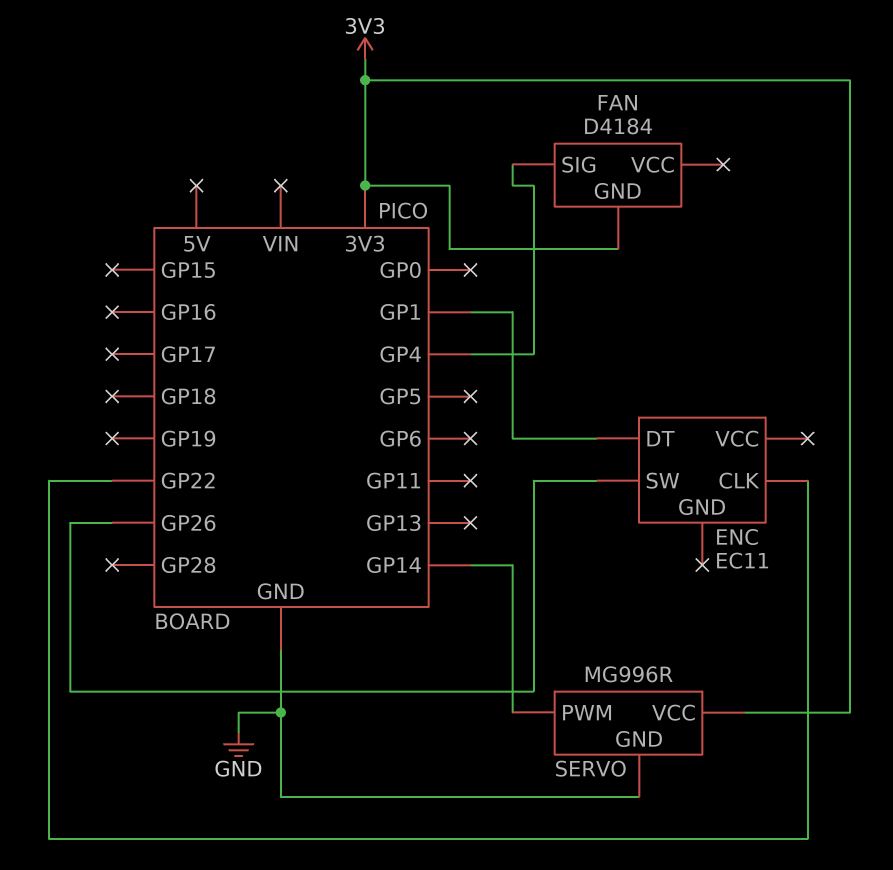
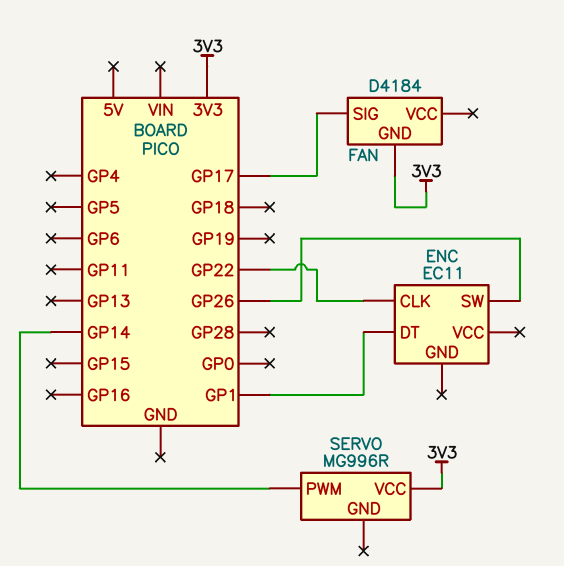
FAN pin SIG: GP4 -> GP17
SERVO pin GND: GND -> none

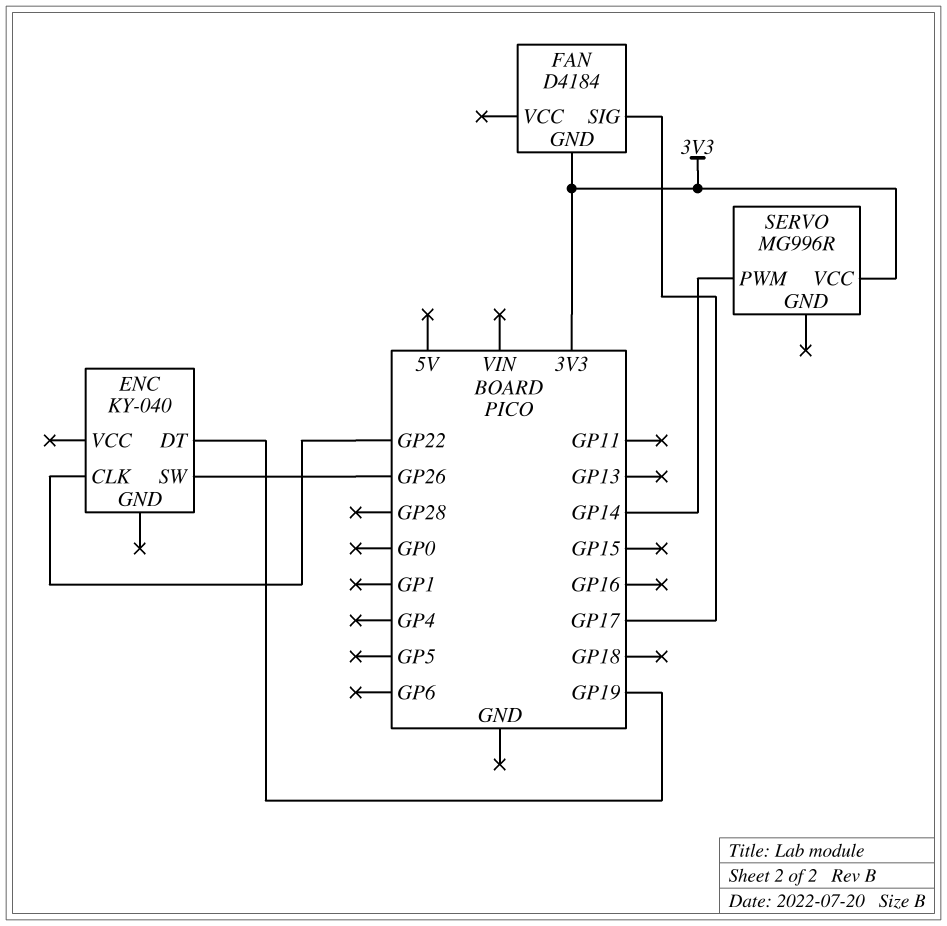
ENC: EC11 -> KY-040
ENC pin DT: GP1 -> GP19

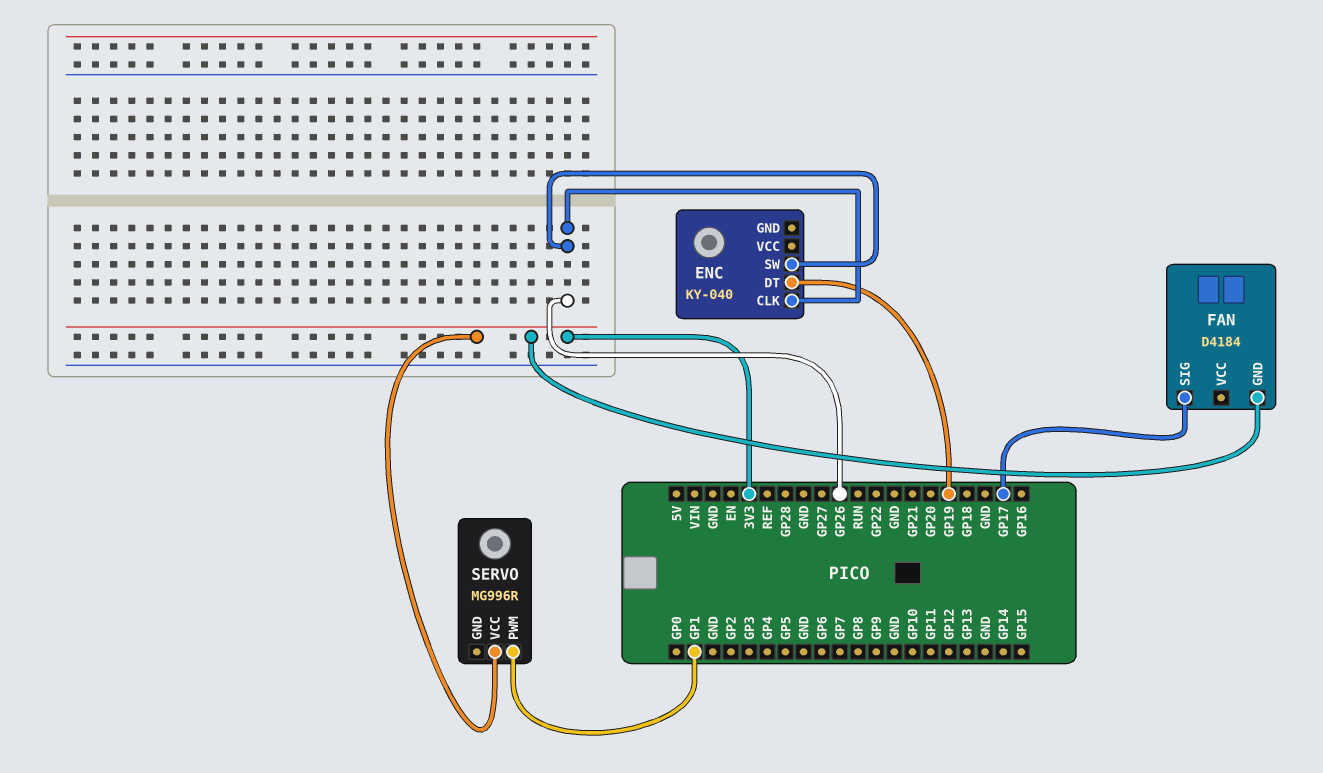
ENC pin CLK: GP22 -> GP26
SERVO pin PWM: GP14 -> GP1

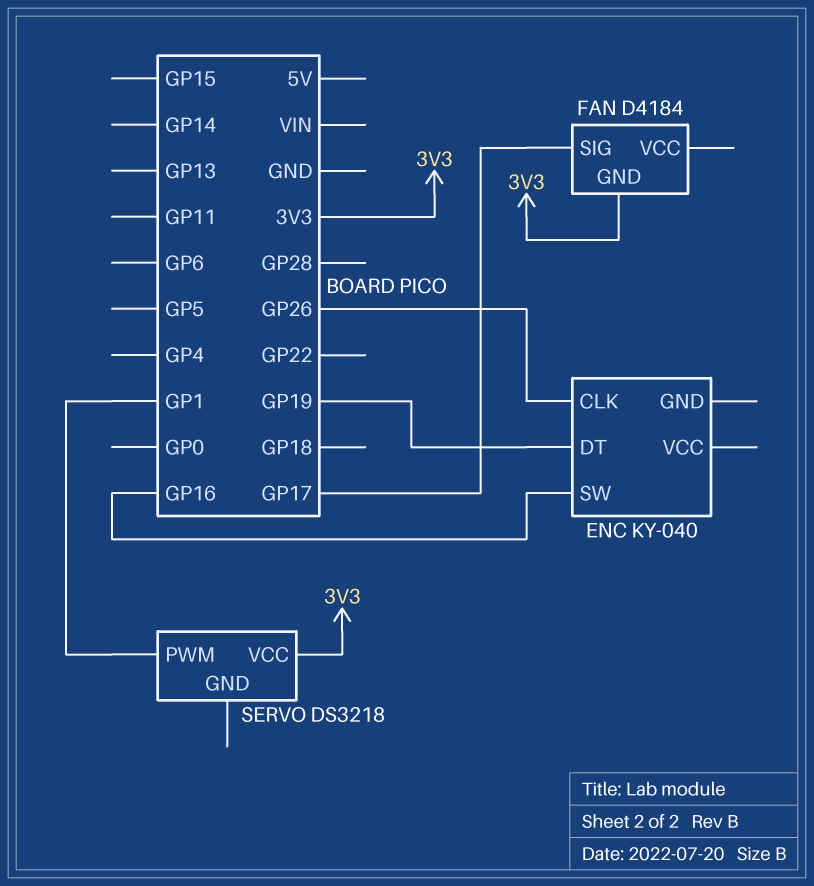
ENC pin SW: GP26 -> GP16
SERVO: MG996R -> DS3218

